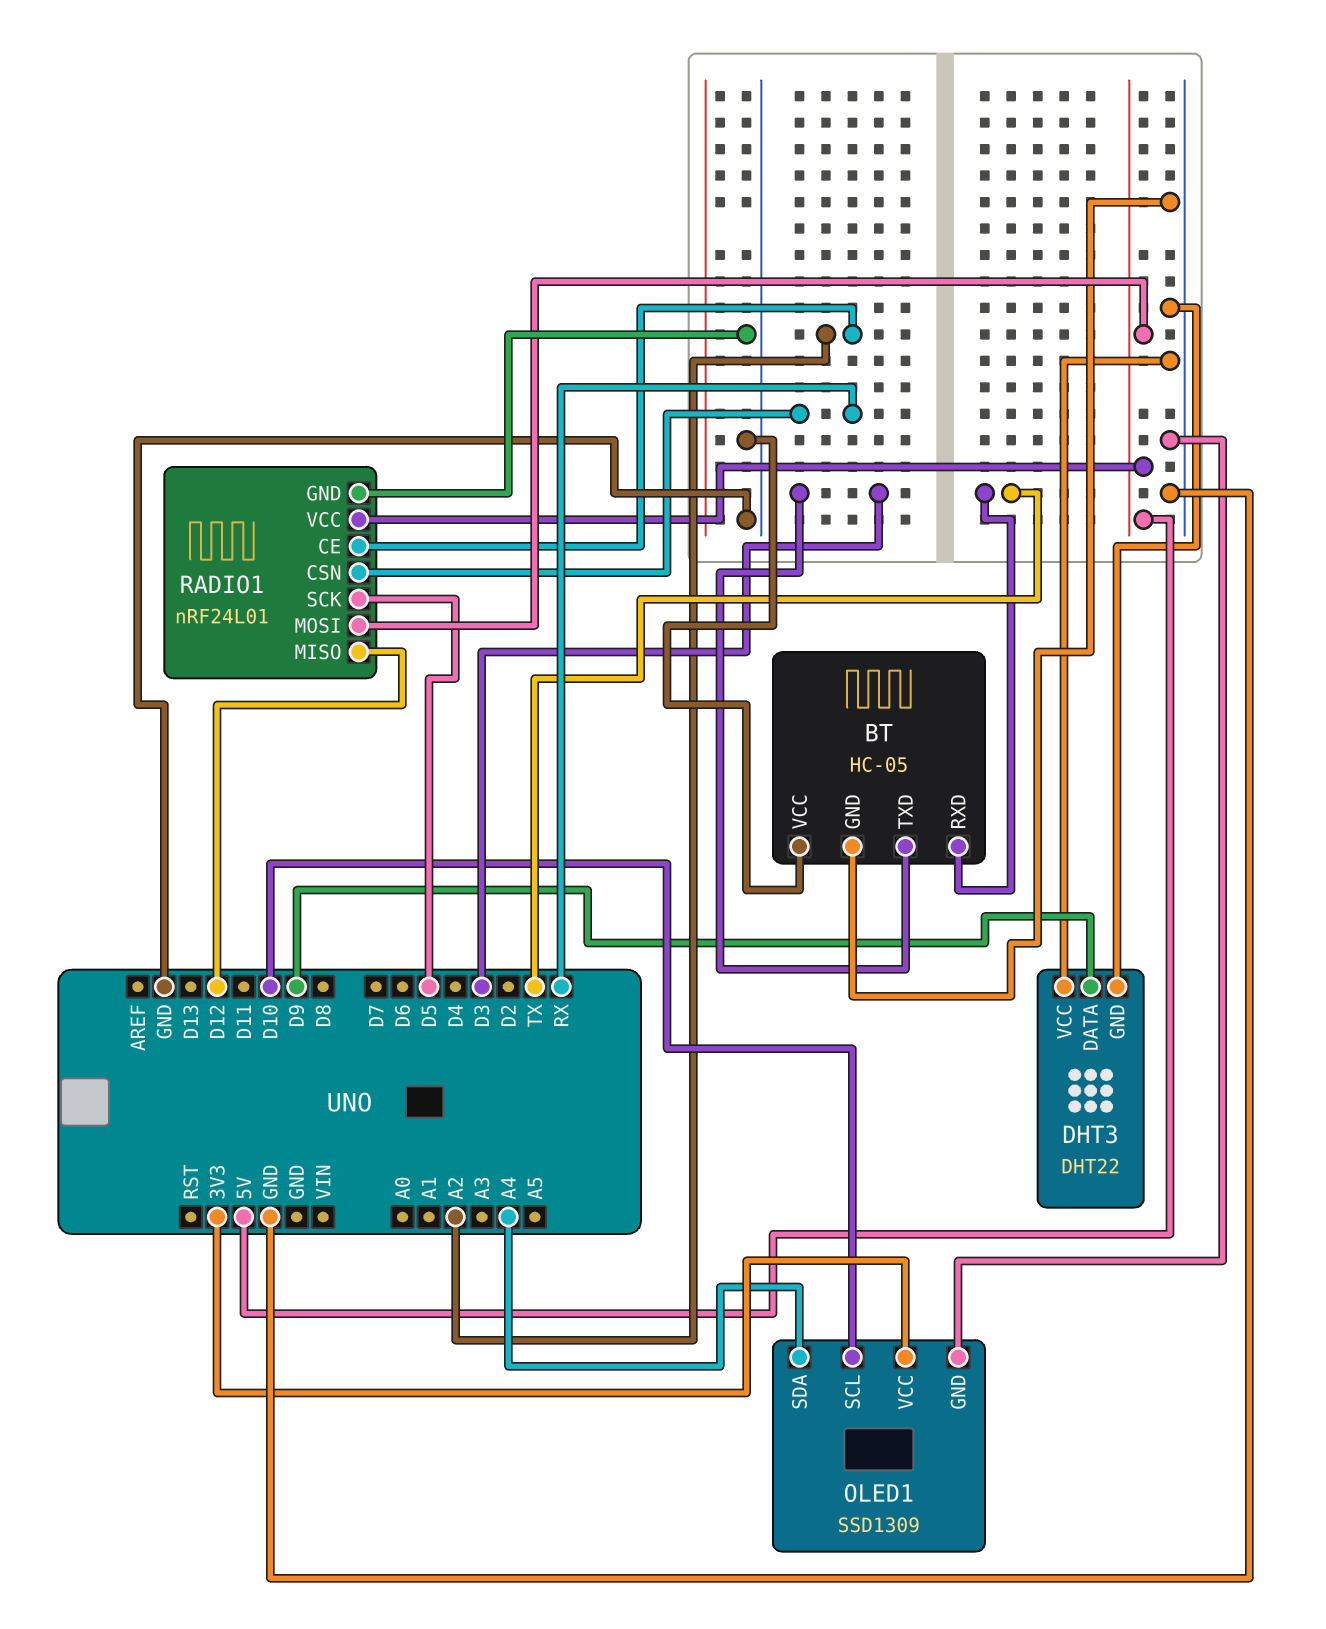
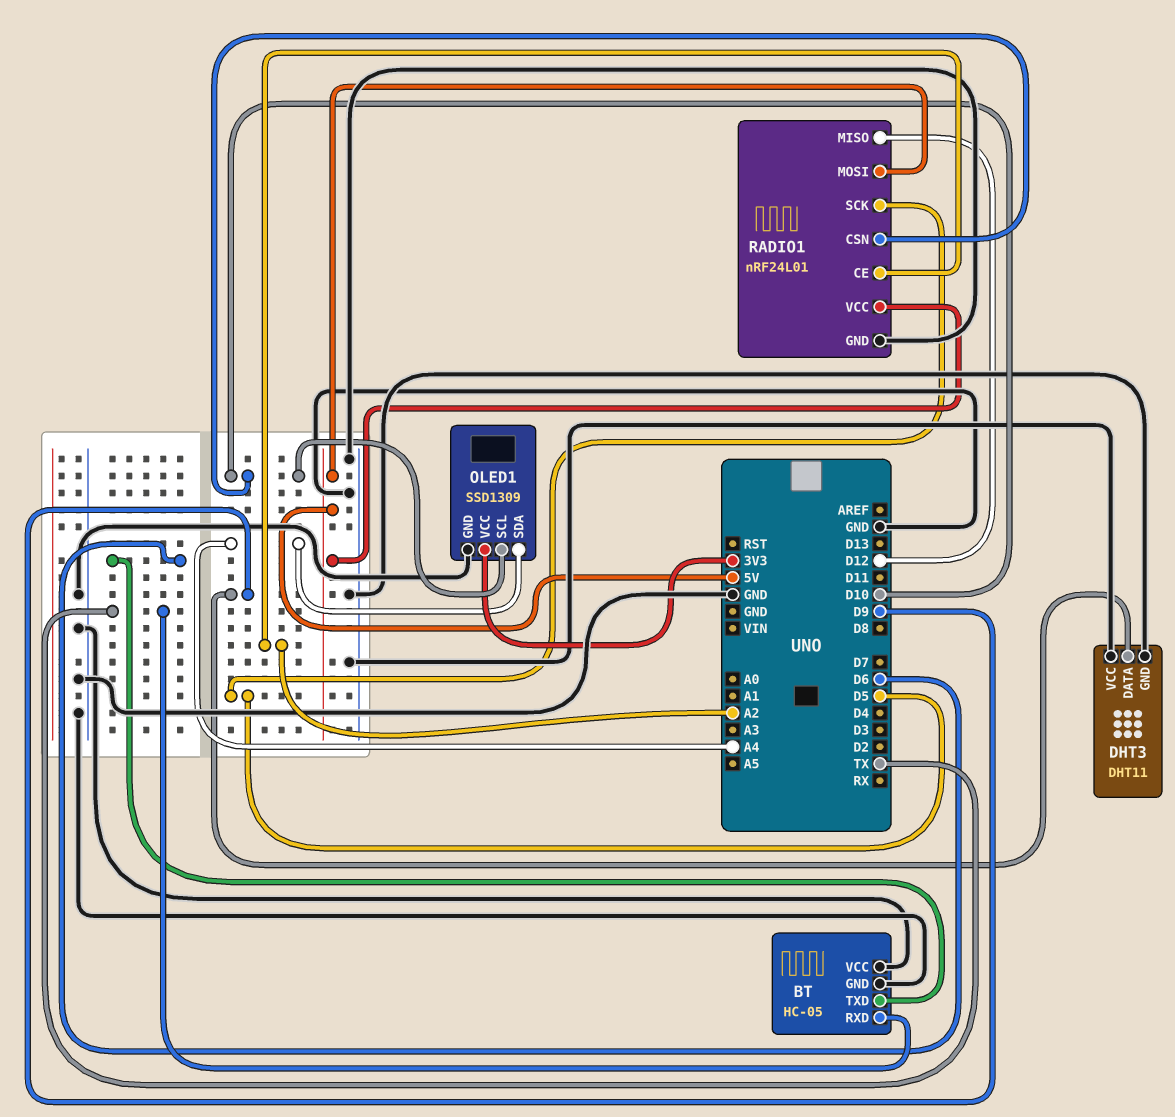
BT pin TXD: D3 -> D6
DHT3: DHT22 -> DHT11
RADIO1 pin CSN: RX -> D10

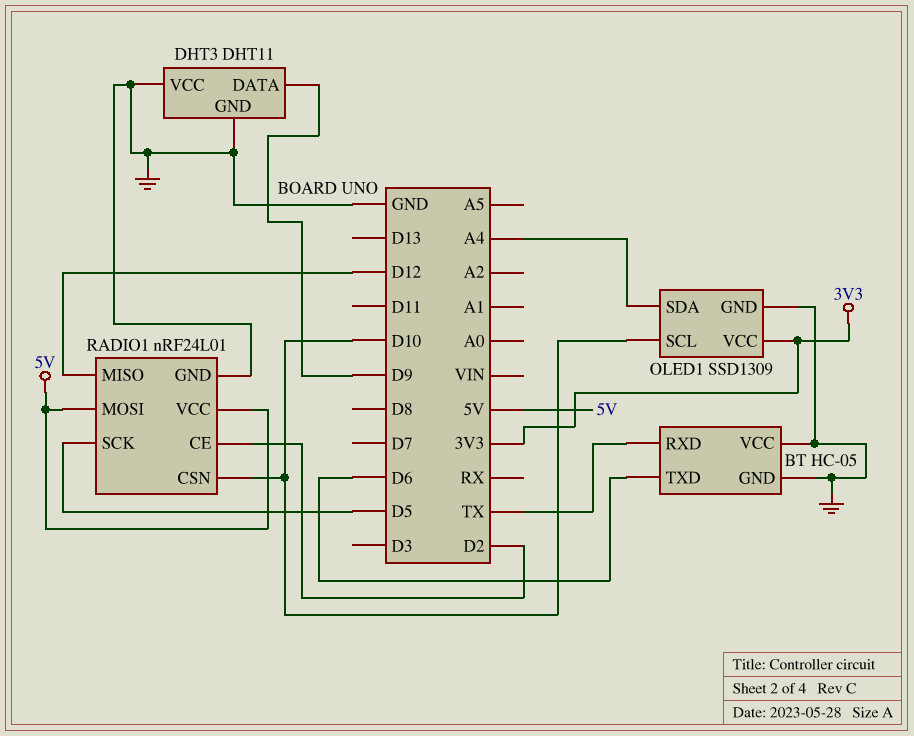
RADIO1 pin CE: A2 -> D2

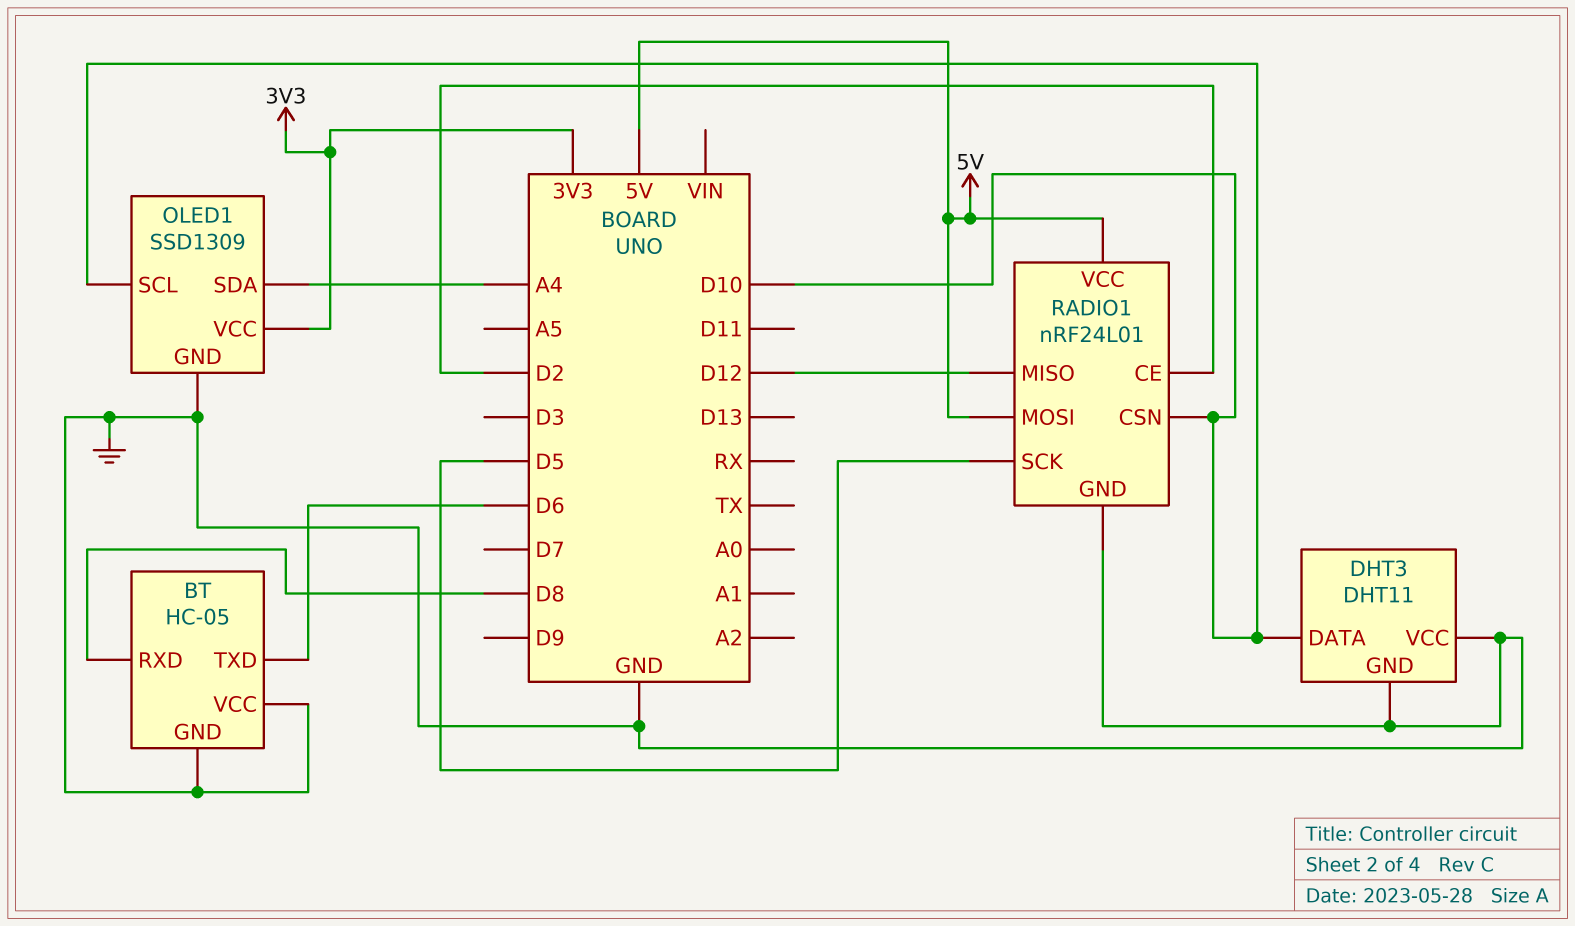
BT pin RXD: TX -> D8
DHT3 pin DATA: D9 -> D10

